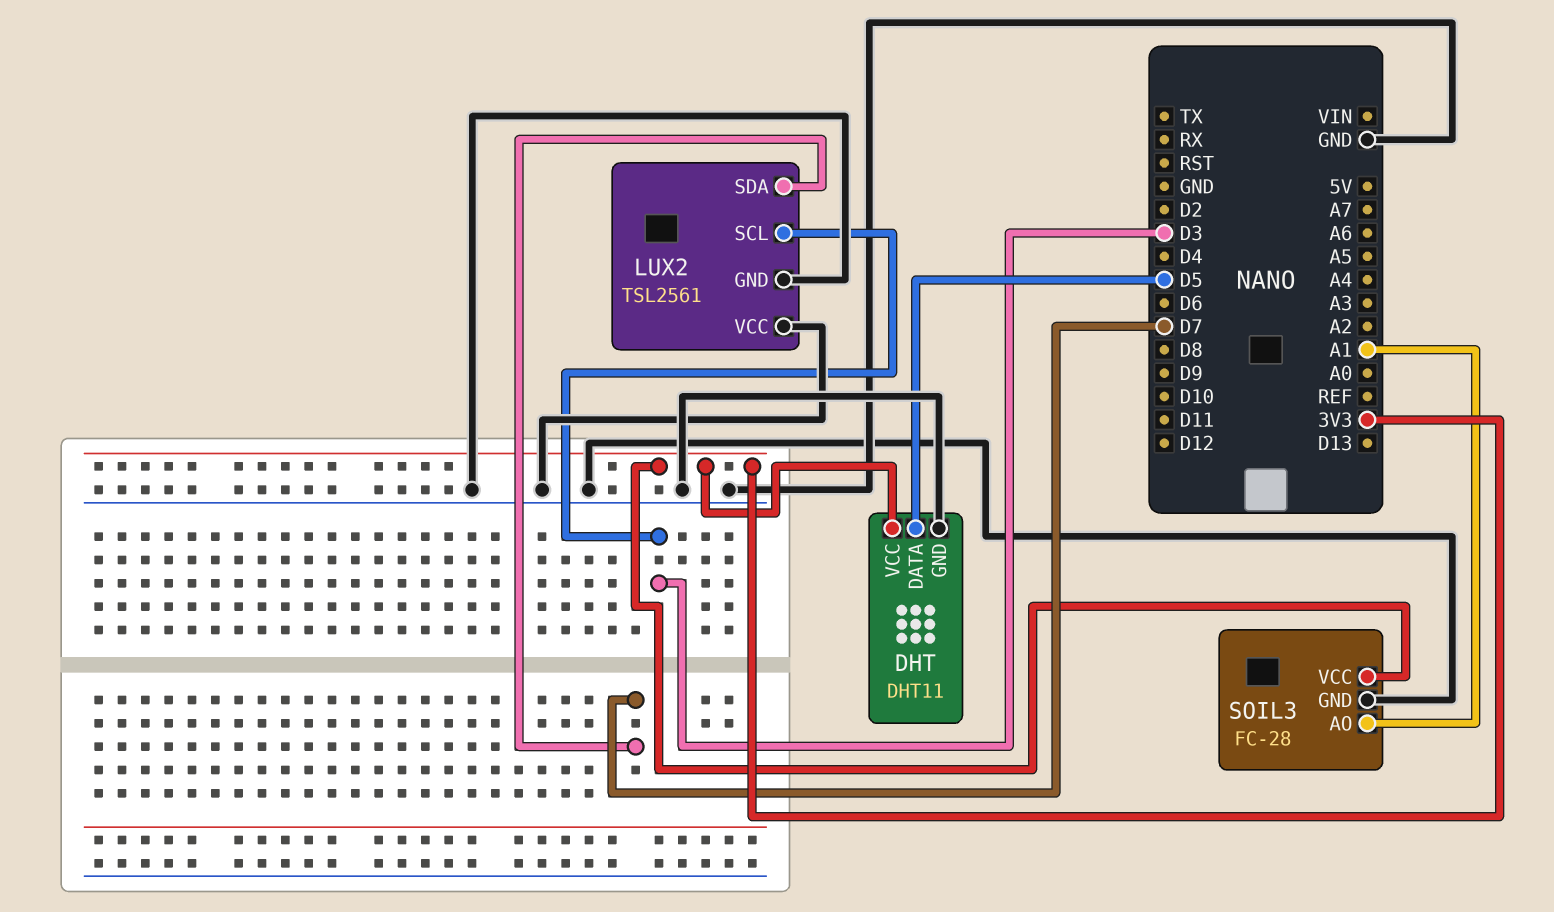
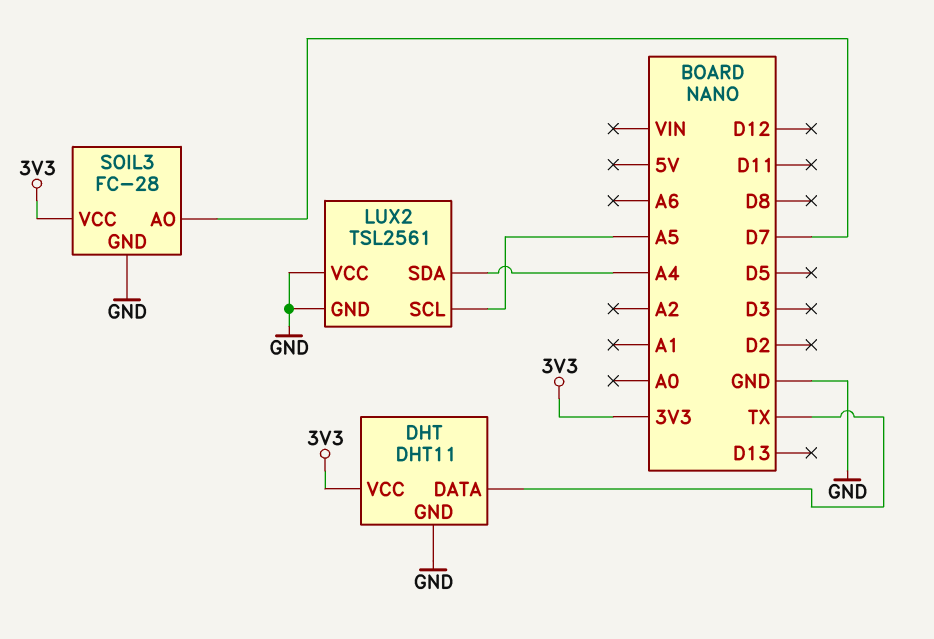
DHT pin DATA: D5 -> TX
LUX2 pin SCL: D3 -> A5
LUX2 pin SDA: D7 -> A4
SOIL3 pin AO: A1 -> D7

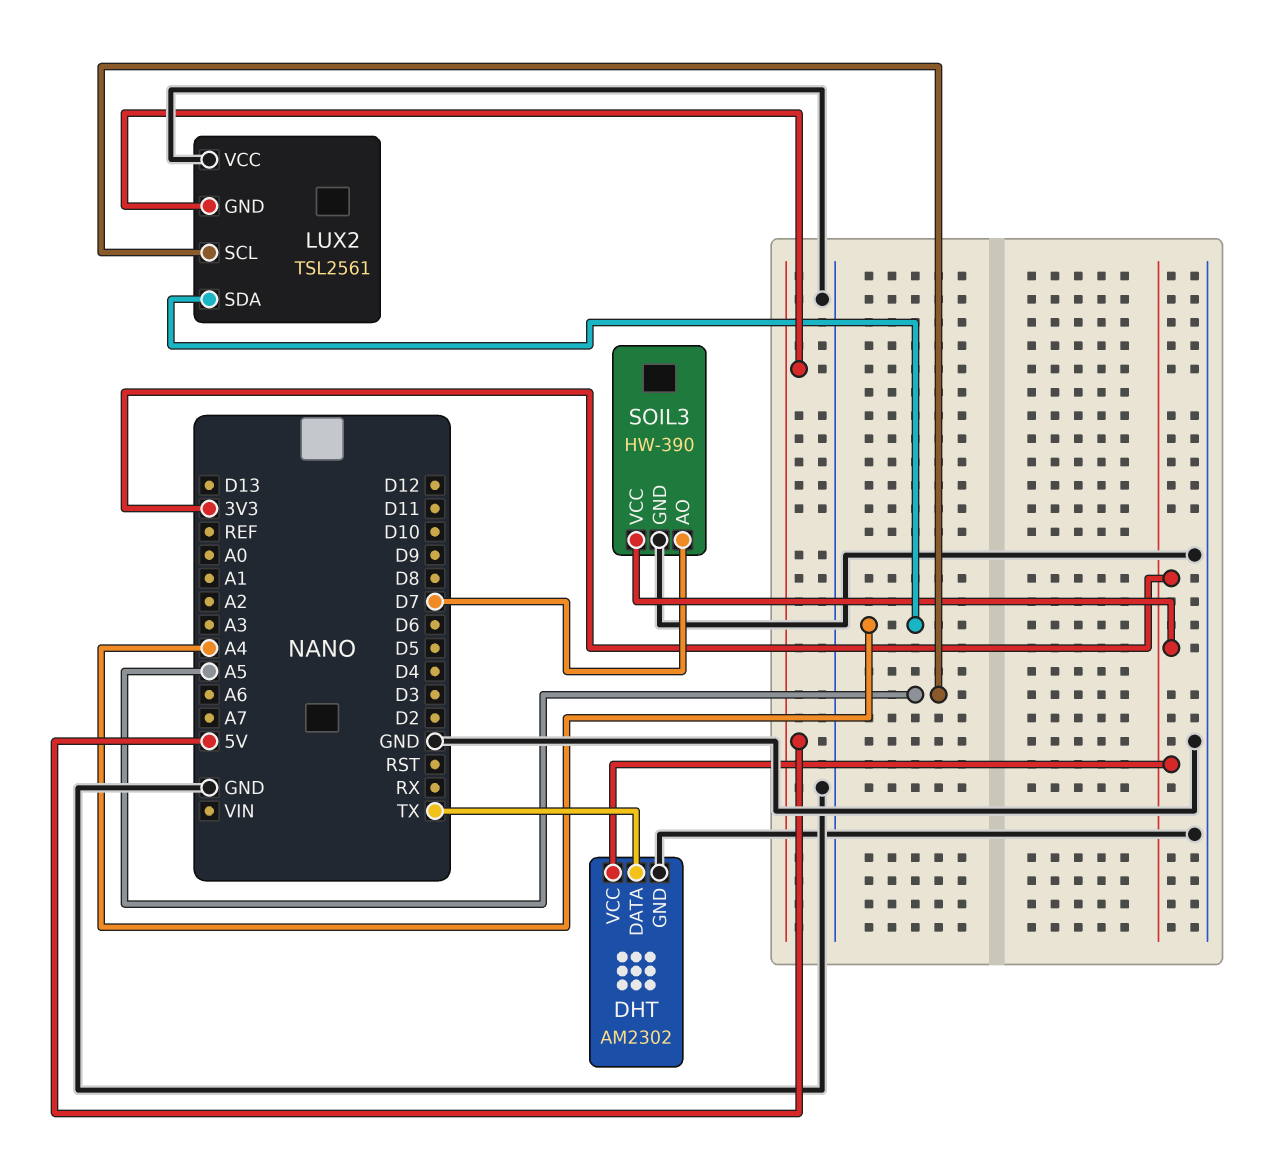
DHT: DHT11 -> AM2302
LUX2 pin GND: GND -> 5V
SOIL3: FC-28 -> HW-390

